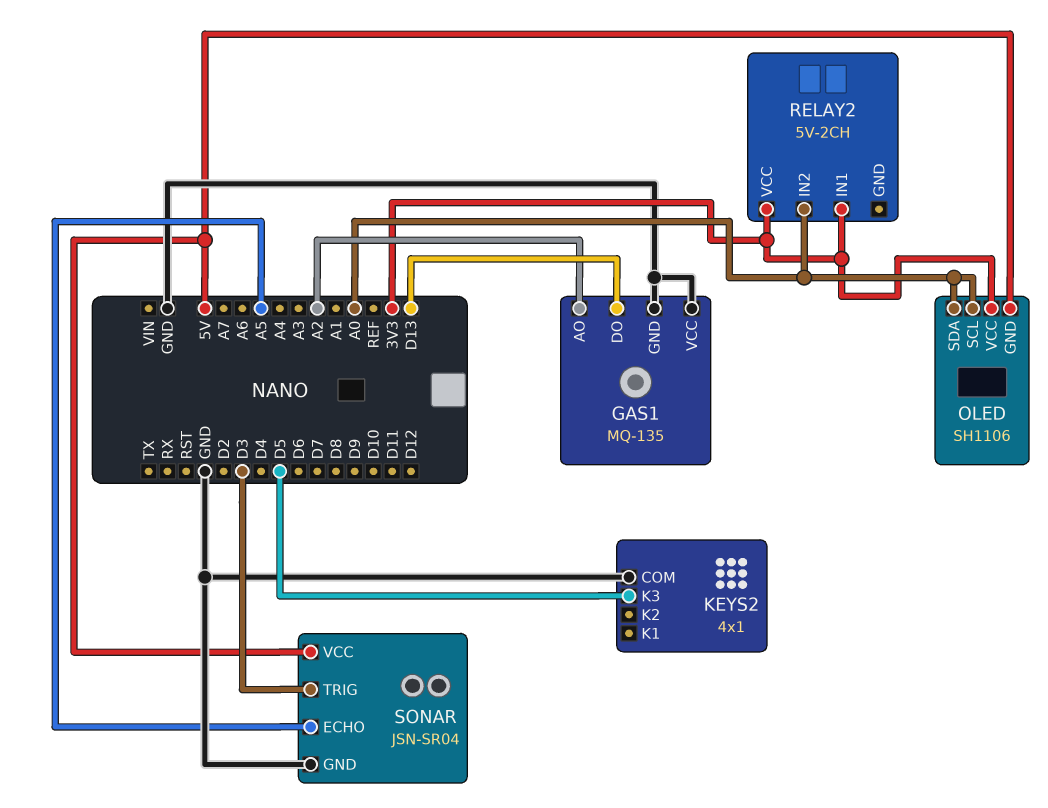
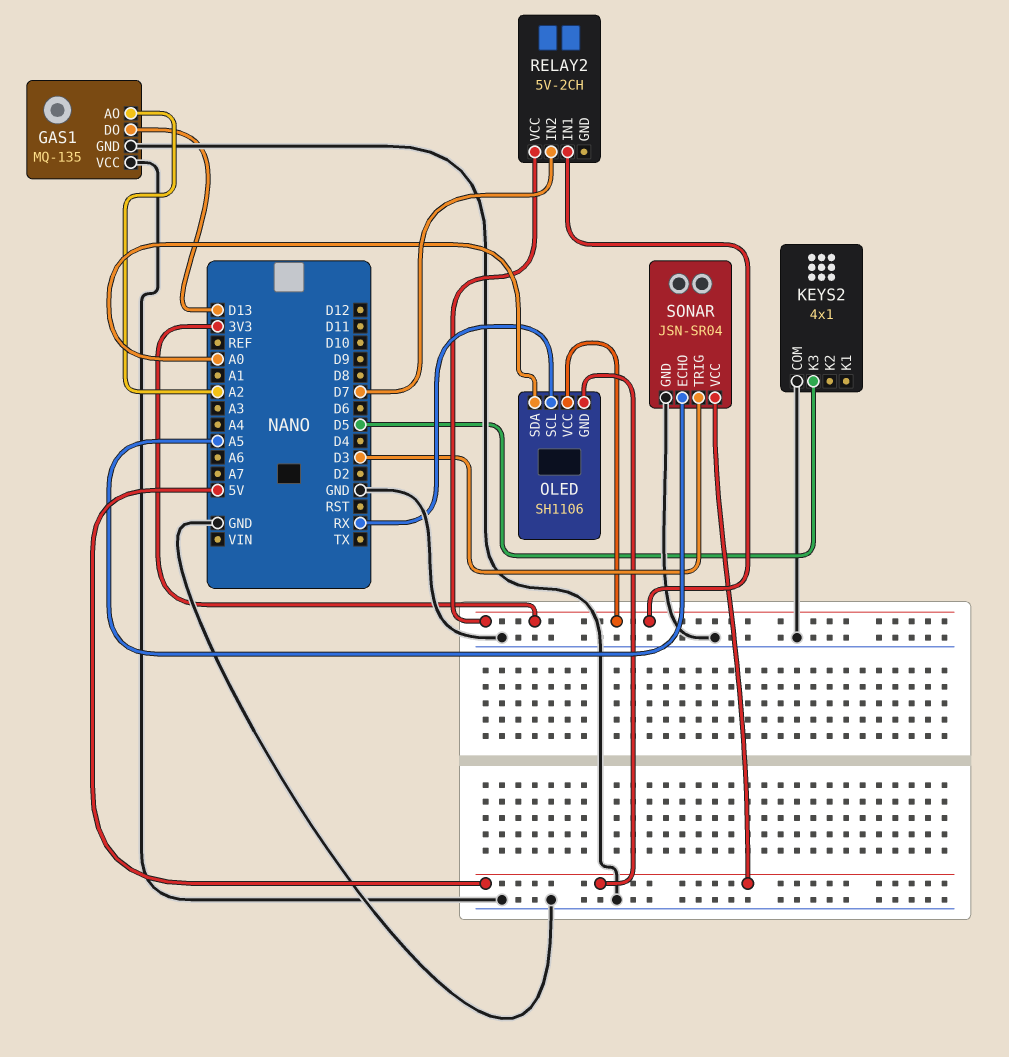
OLED pin SCL: A0 -> RX
RELAY2 pin IN2: A0 -> D7

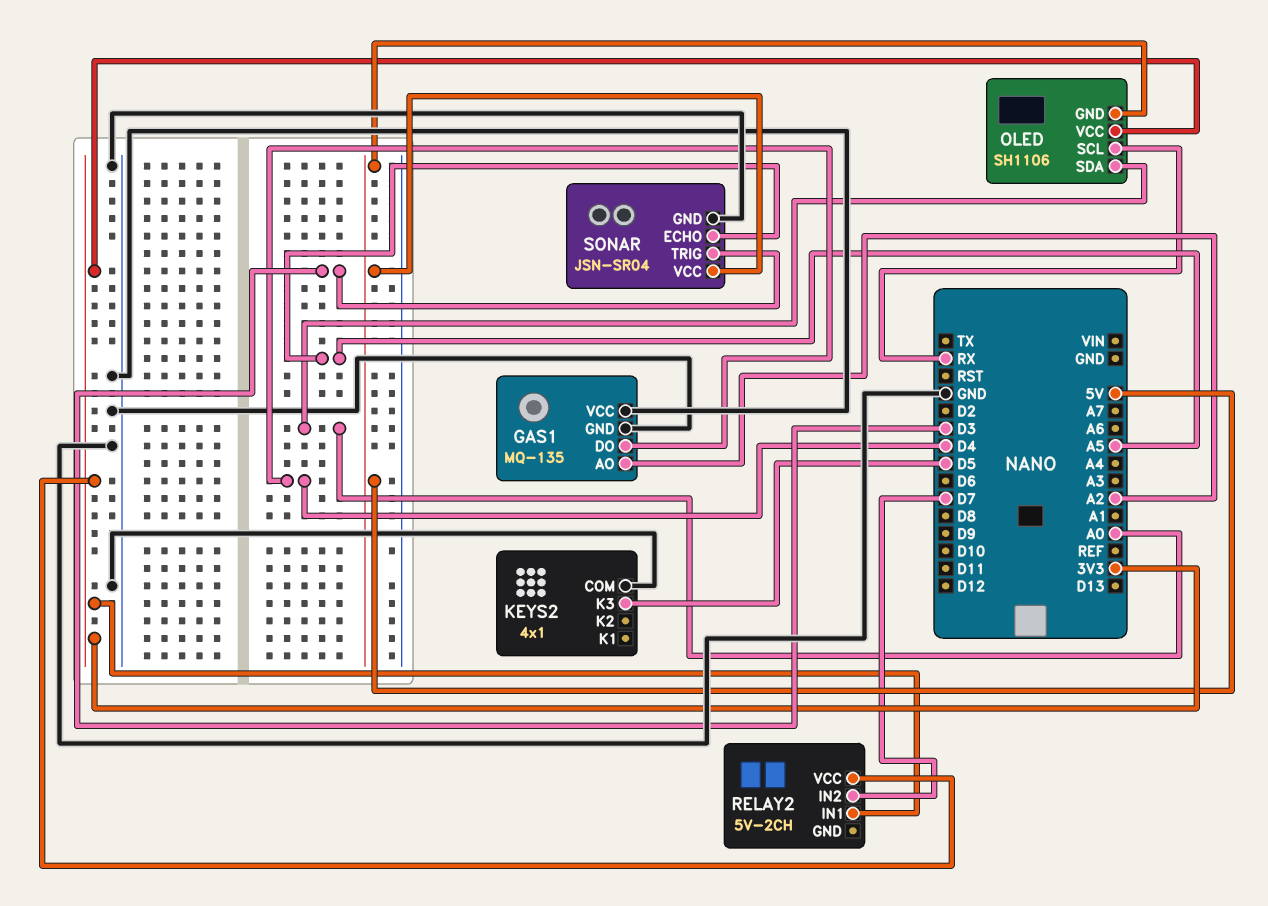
GAS1 pin DO: D13 -> D4

